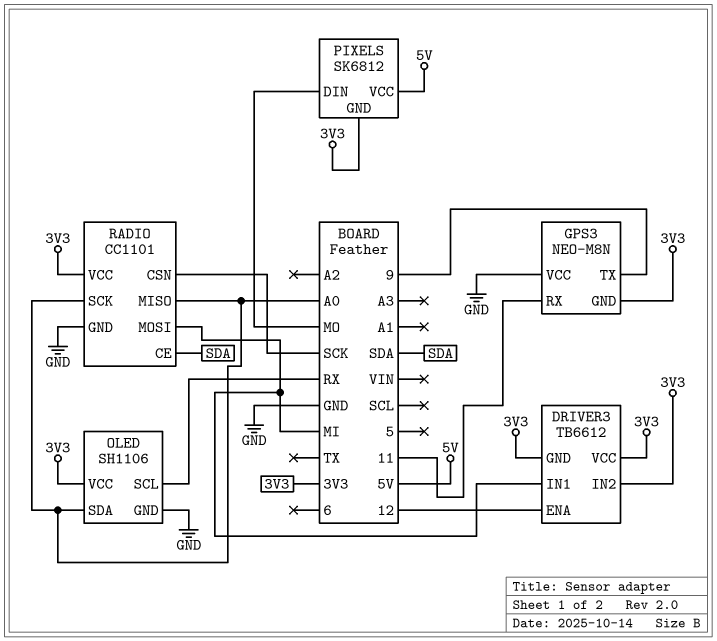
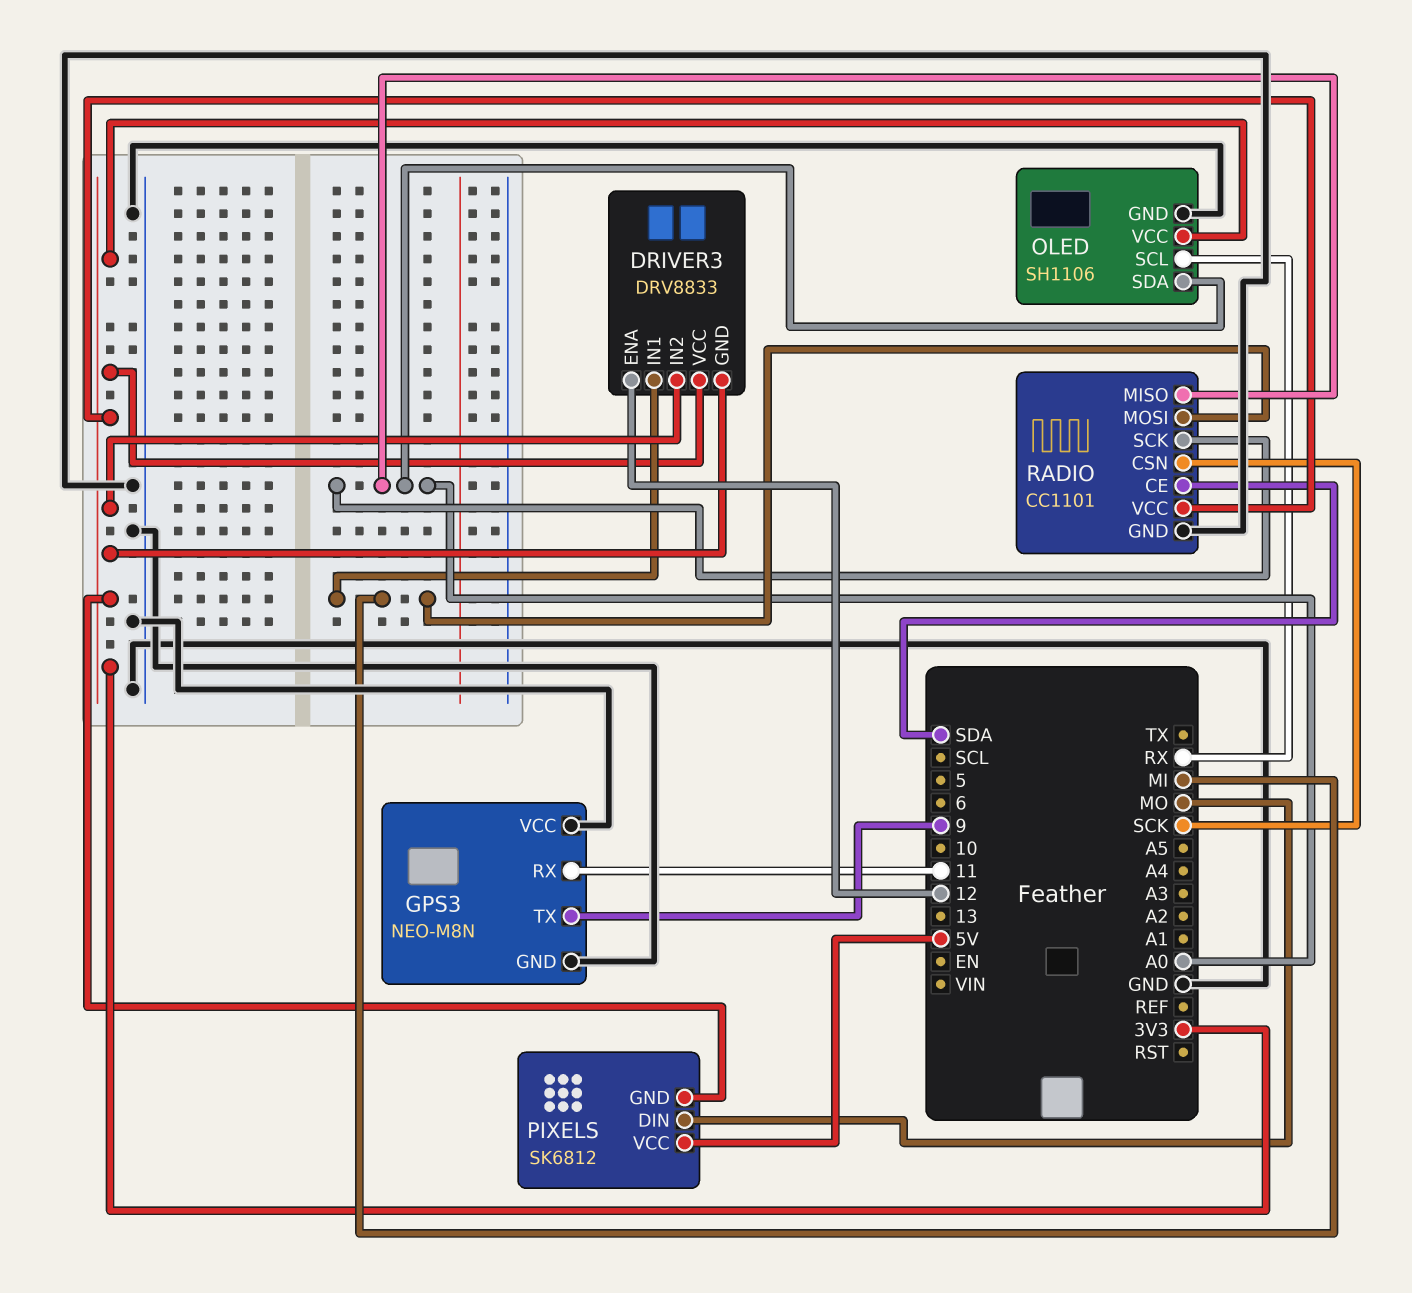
DRIVER3: TB6612 -> DRV8833
GPS3 pin GND: 3V3 -> GND

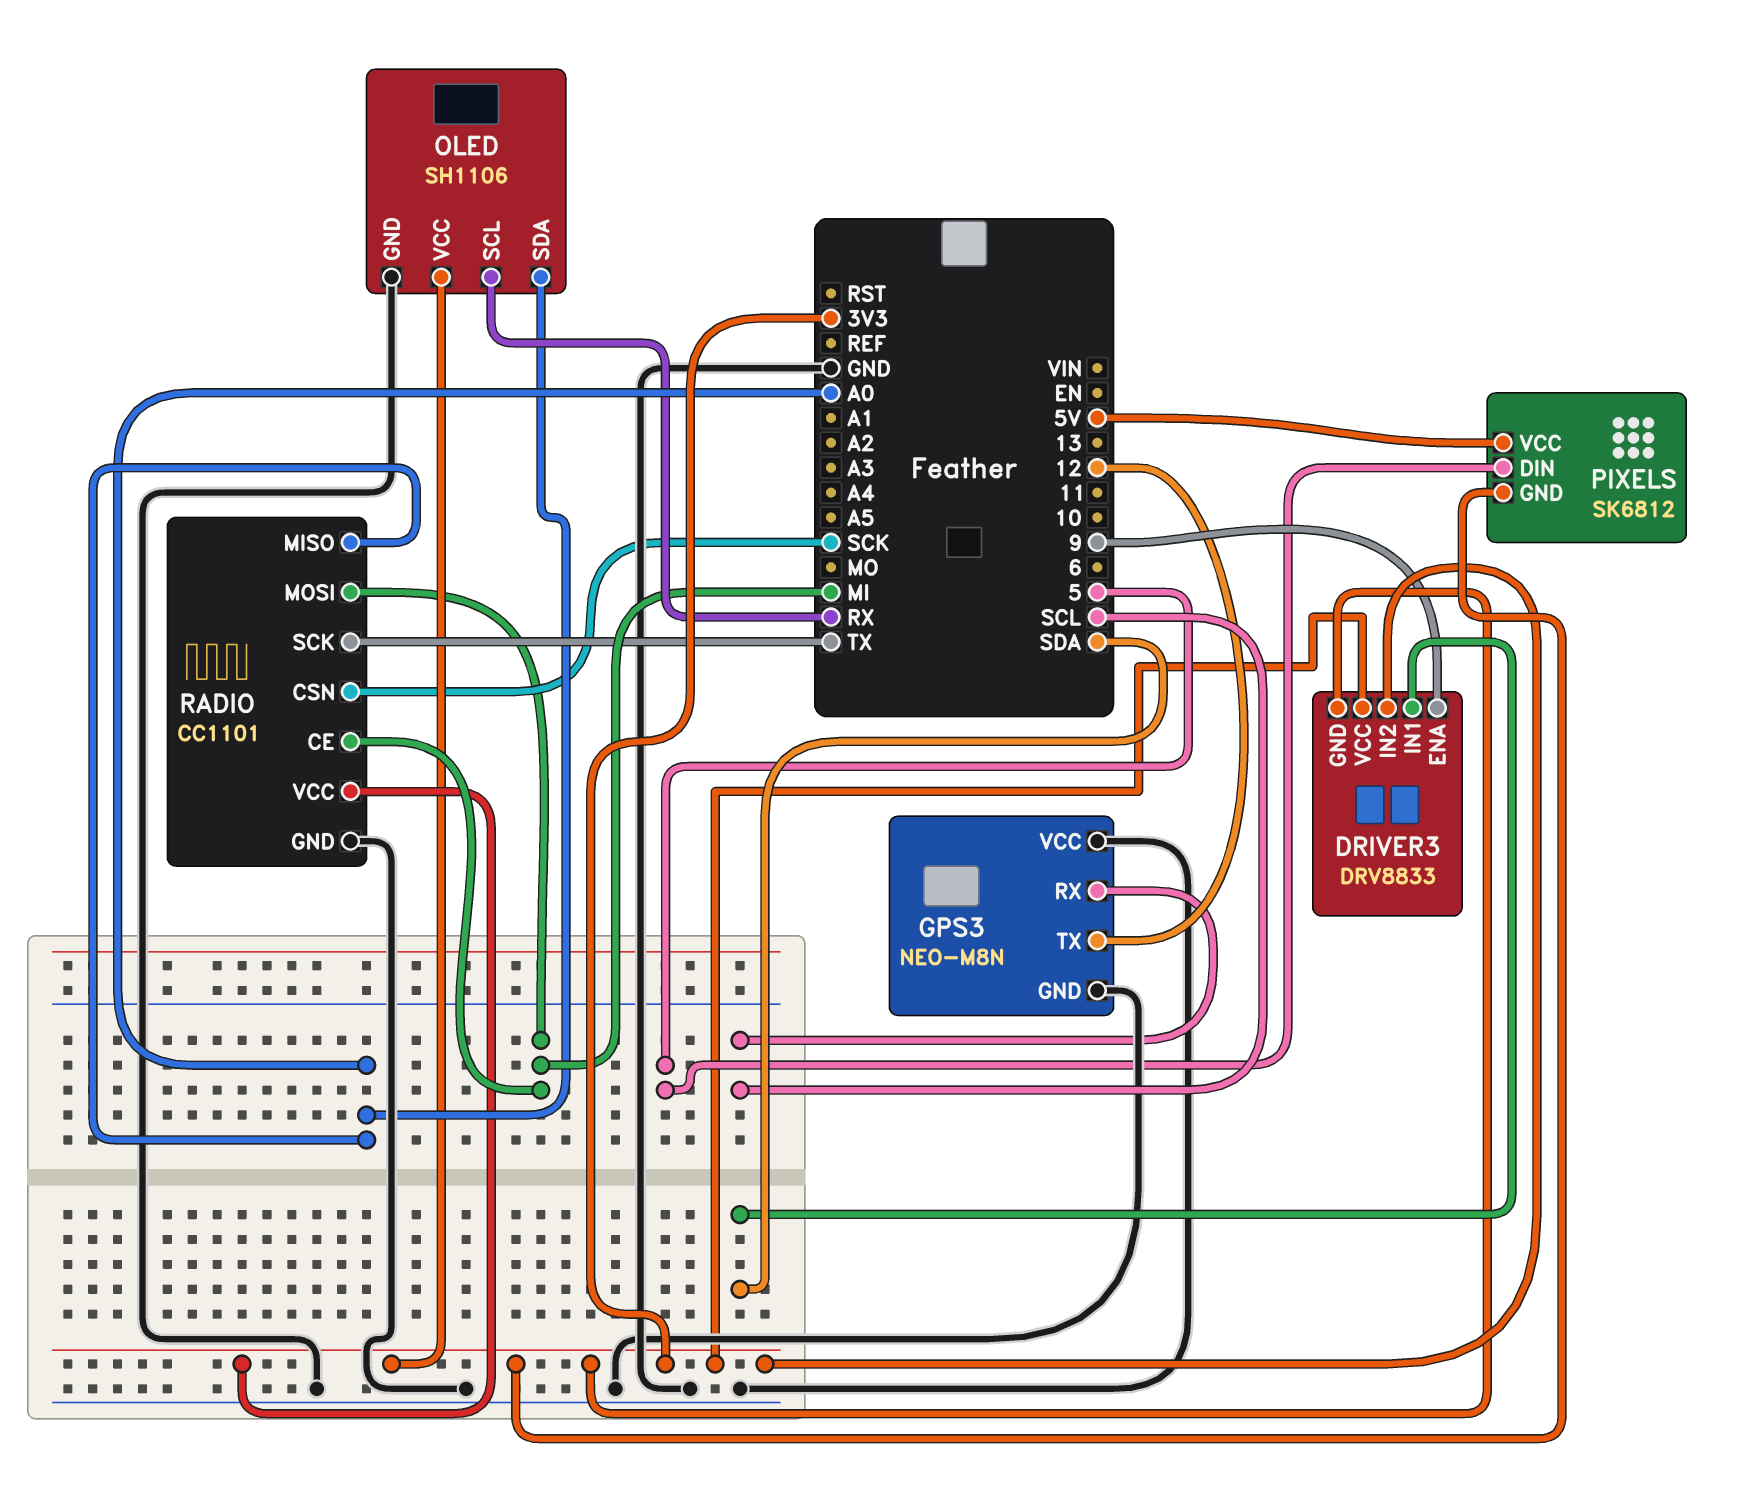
DRIVER3 pin ENA: 12 -> 9
DRIVER3 pin IN1: MI -> SDA
GPS3 pin RX: 11 -> SCL
GPS3 pin TX: 9 -> 12
PIXELS pin DIN: MO -> 5
RADIO pin CE: SDA -> MI
RADIO pin SCK: A0 -> TX

